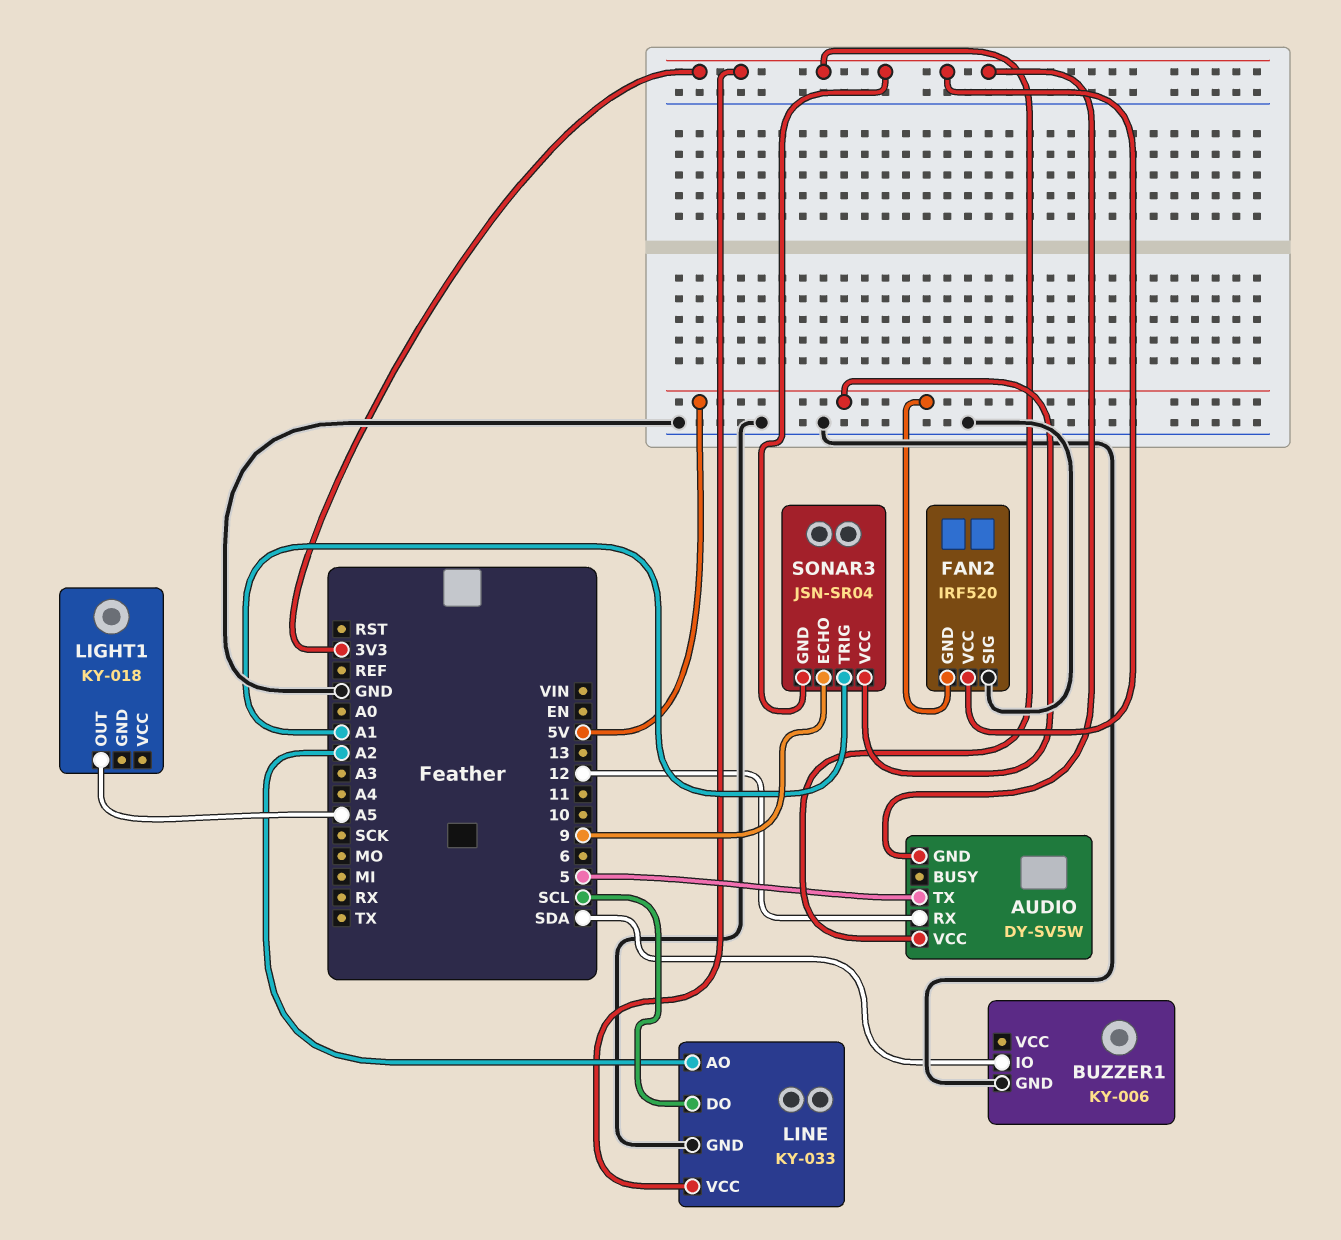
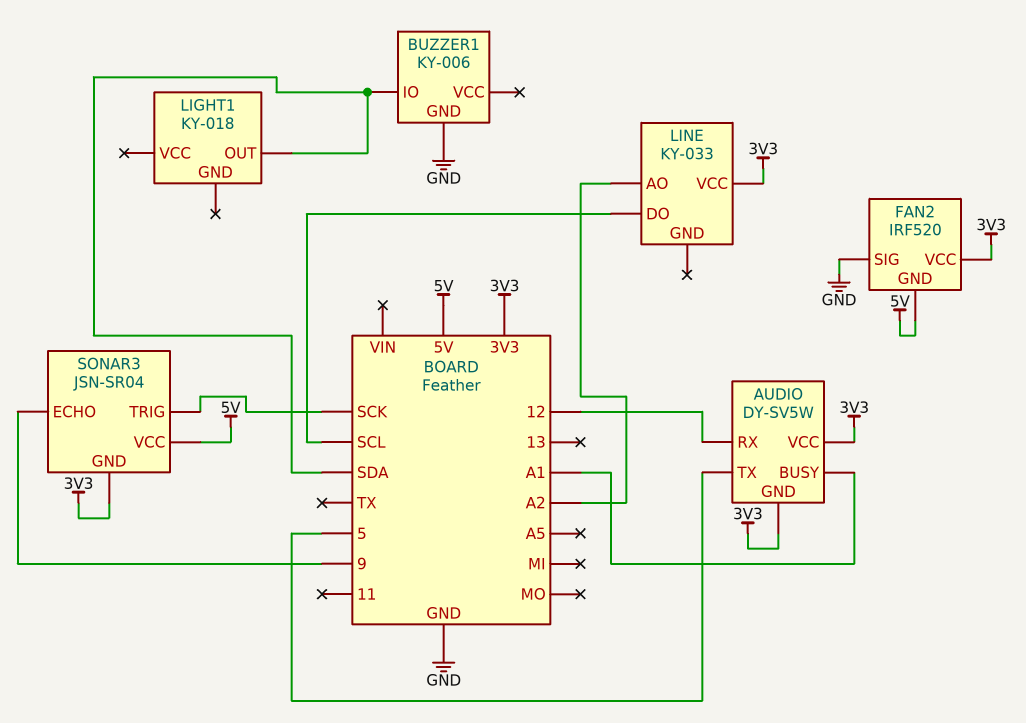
AUDIO pin BUSY: none -> A1
LIGHT1 pin OUT: A5 -> SDA
LINE pin GND: GND -> none
SONAR3 pin TRIG: A1 -> SCK

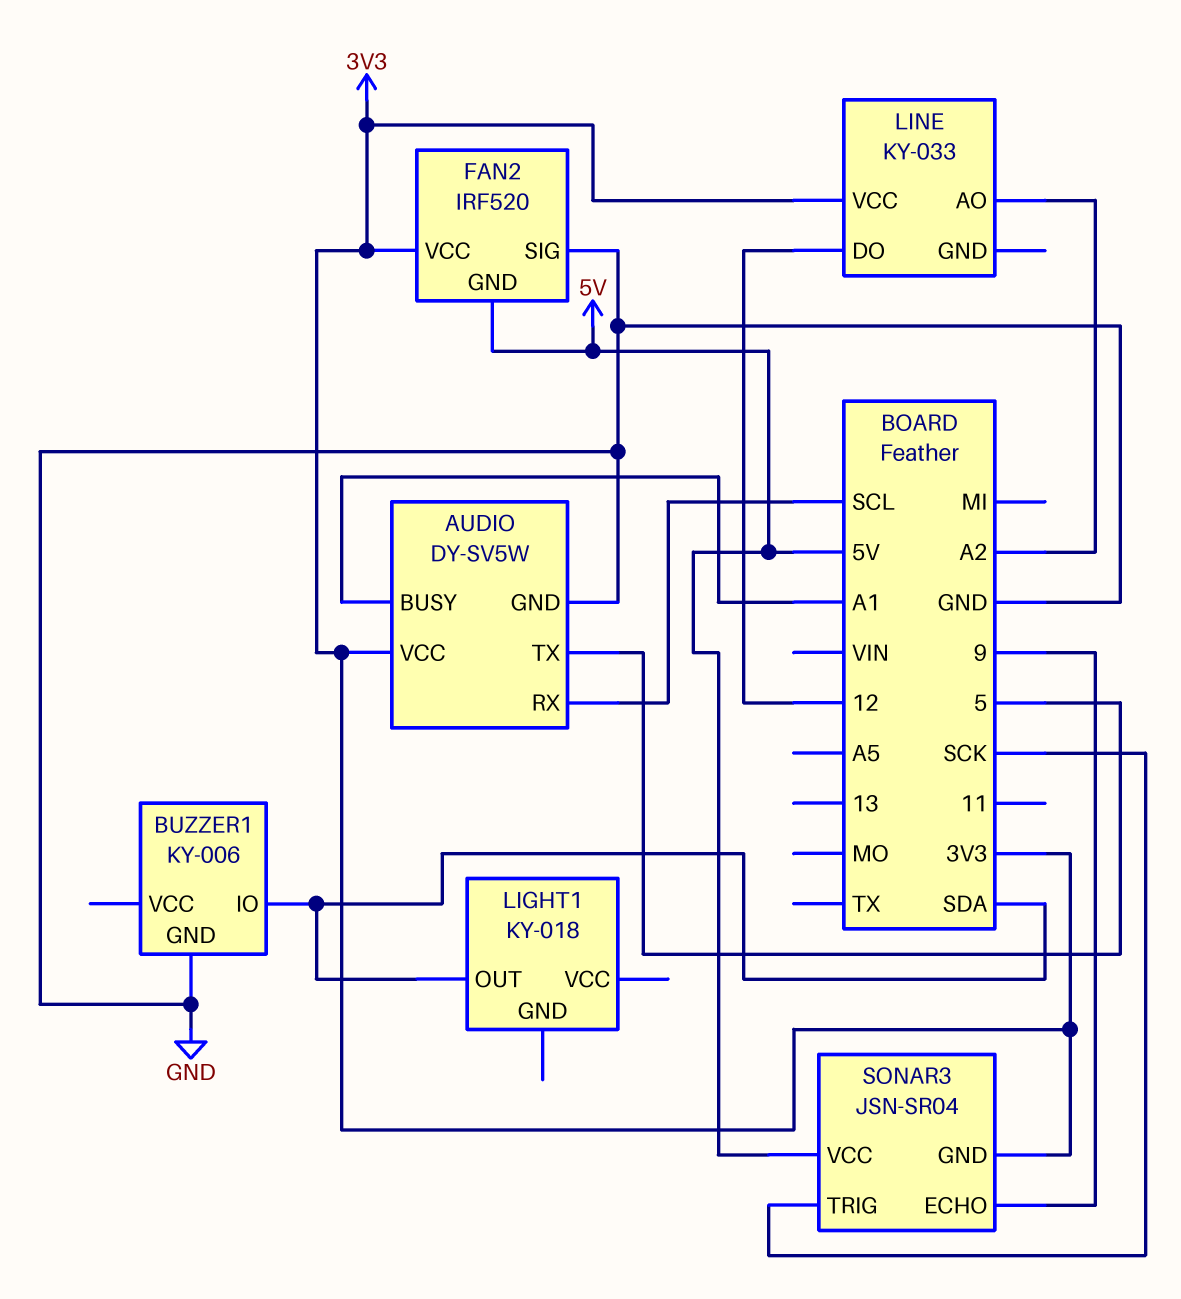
AUDIO pin GND: 3V3 -> GND
AUDIO pin RX: 12 -> SCL
LINE pin DO: SCL -> 12

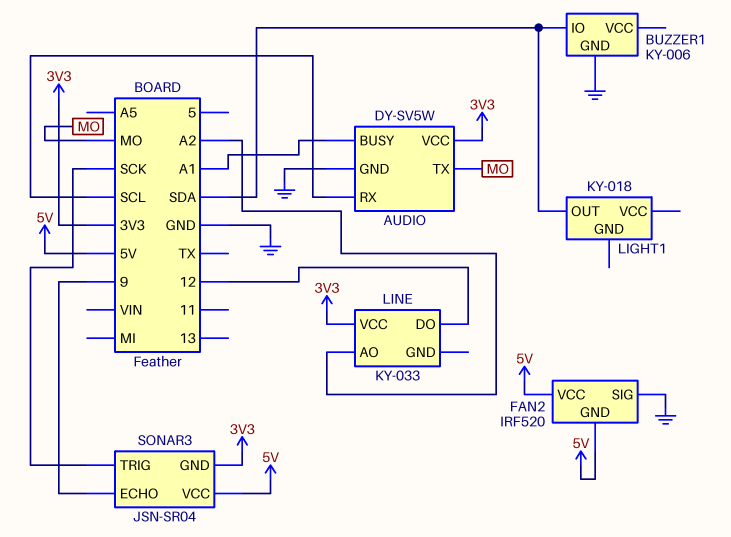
AUDIO pin TX: 5 -> MO
FAN2 pin VCC: 3V3 -> 5V

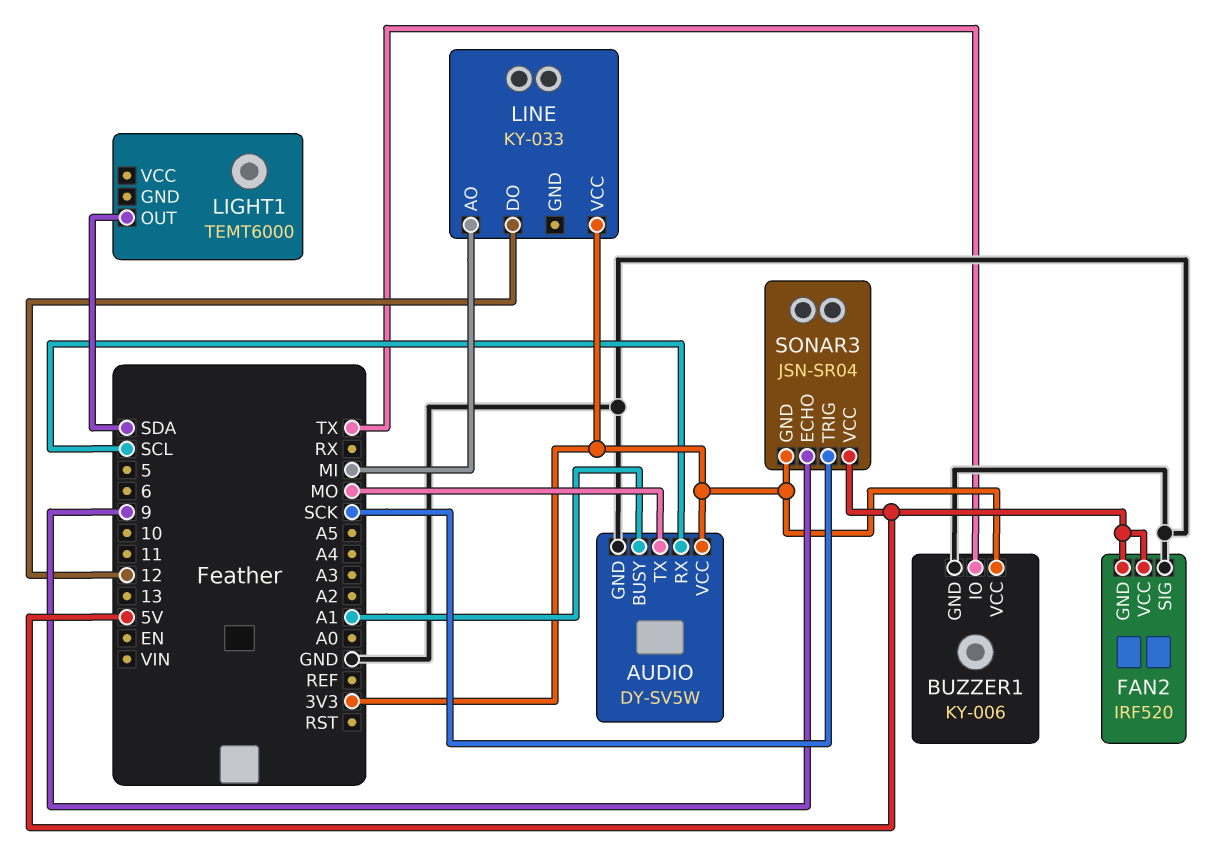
BUZZER1 pin IO: SDA -> TX
BUZZER1 pin VCC: none -> 3V3
LIGHT1: KY-018 -> TEMT6000
LINE pin AO: A2 -> MI

